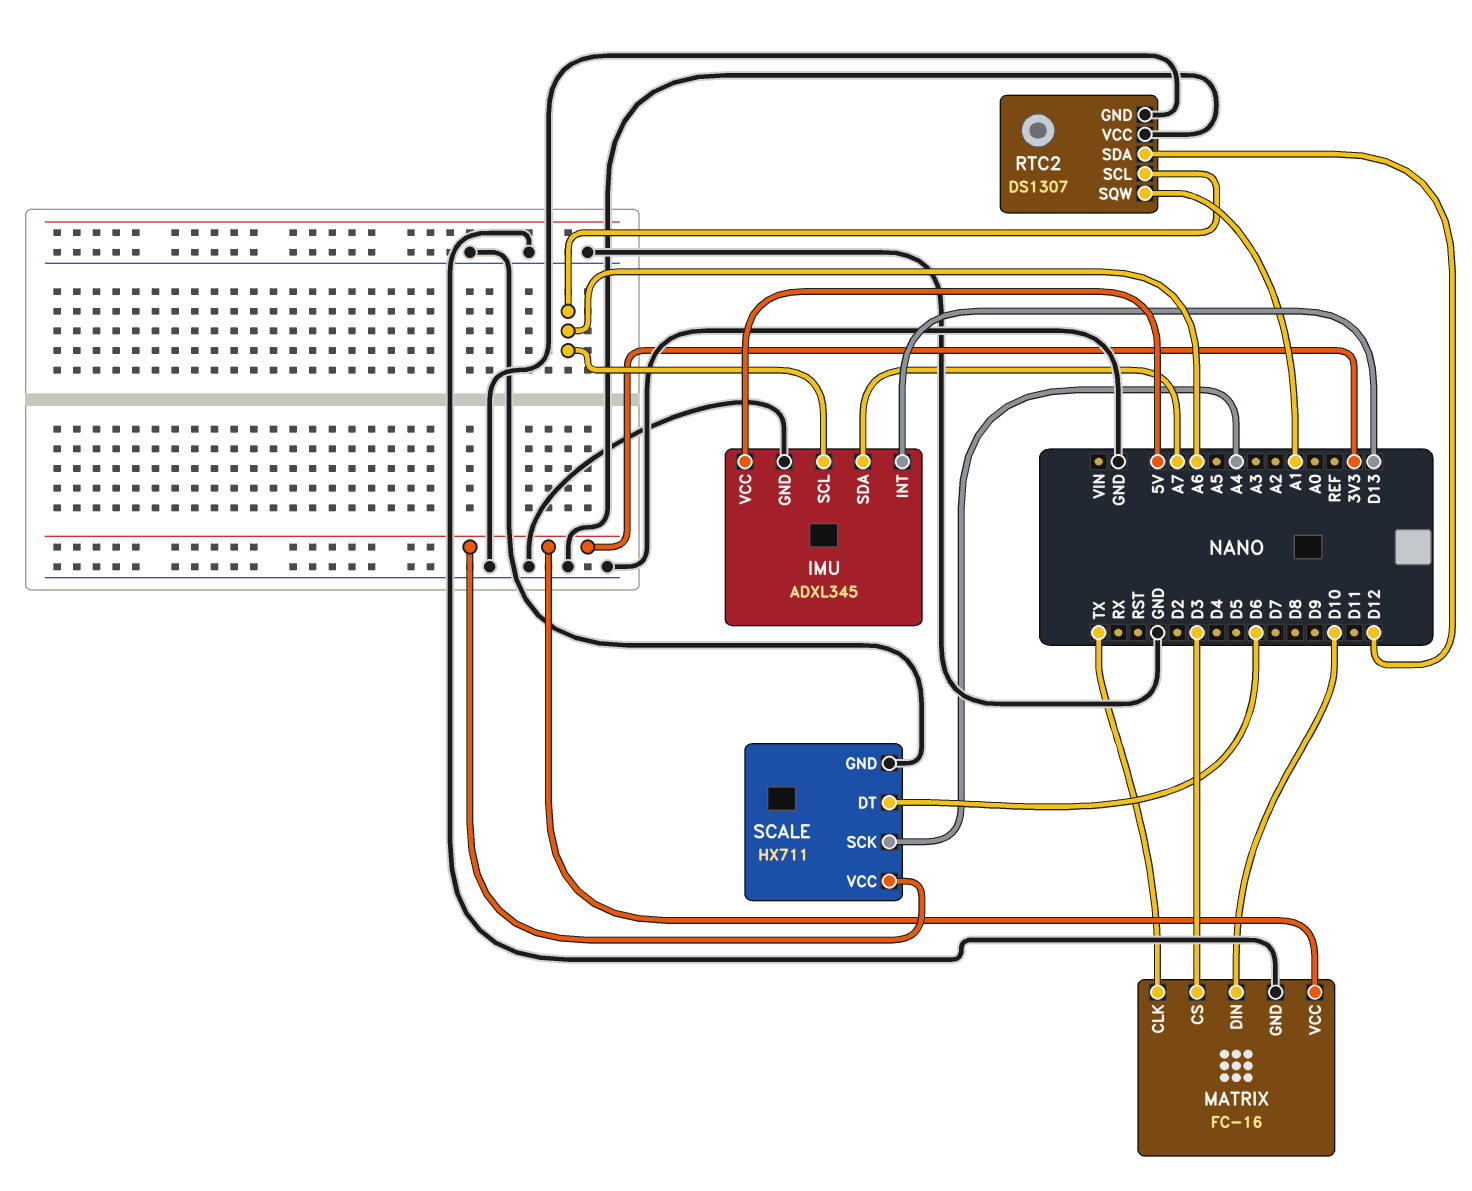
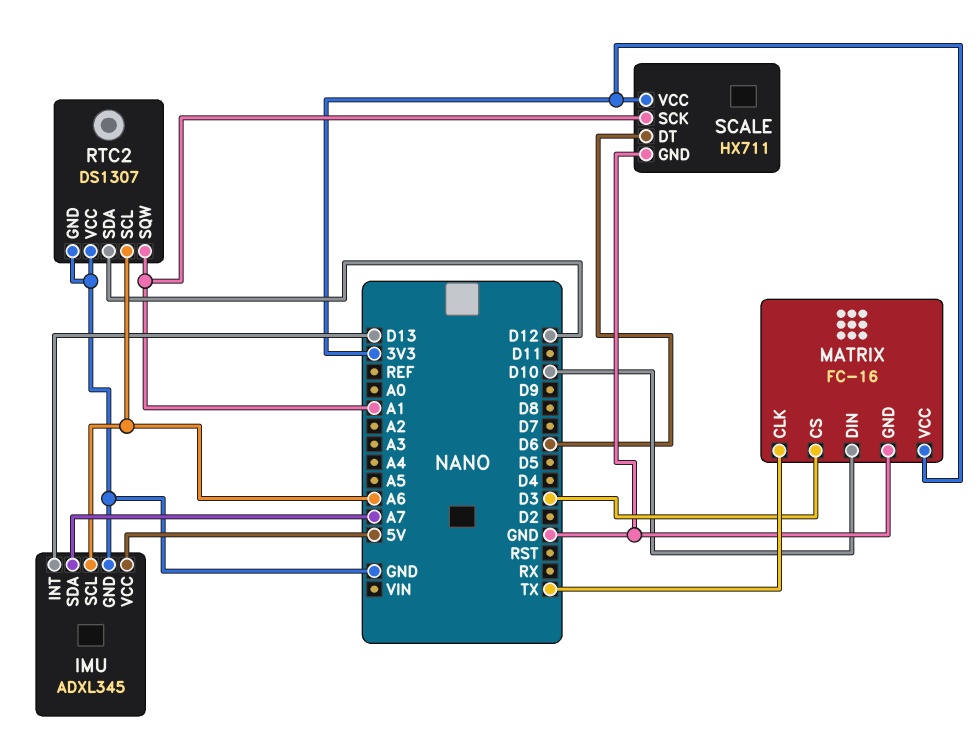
SCALE pin SCK: A4 -> A1

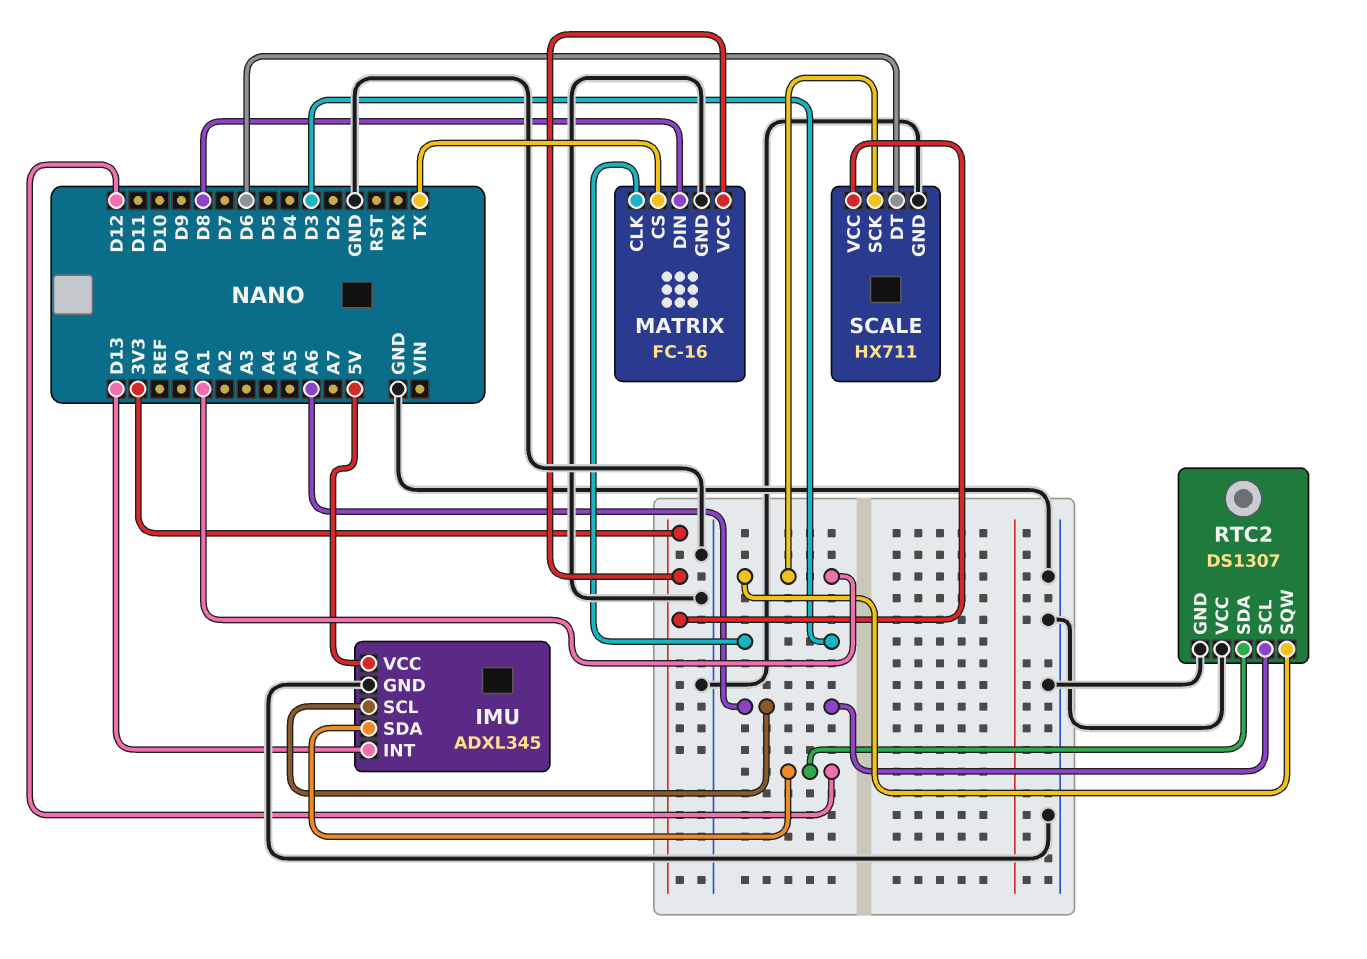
IMU pin SDA: A7 -> D12
MATRIX pin CLK: TX -> D3
MATRIX pin CS: D3 -> TX
MATRIX pin DIN: D10 -> D8

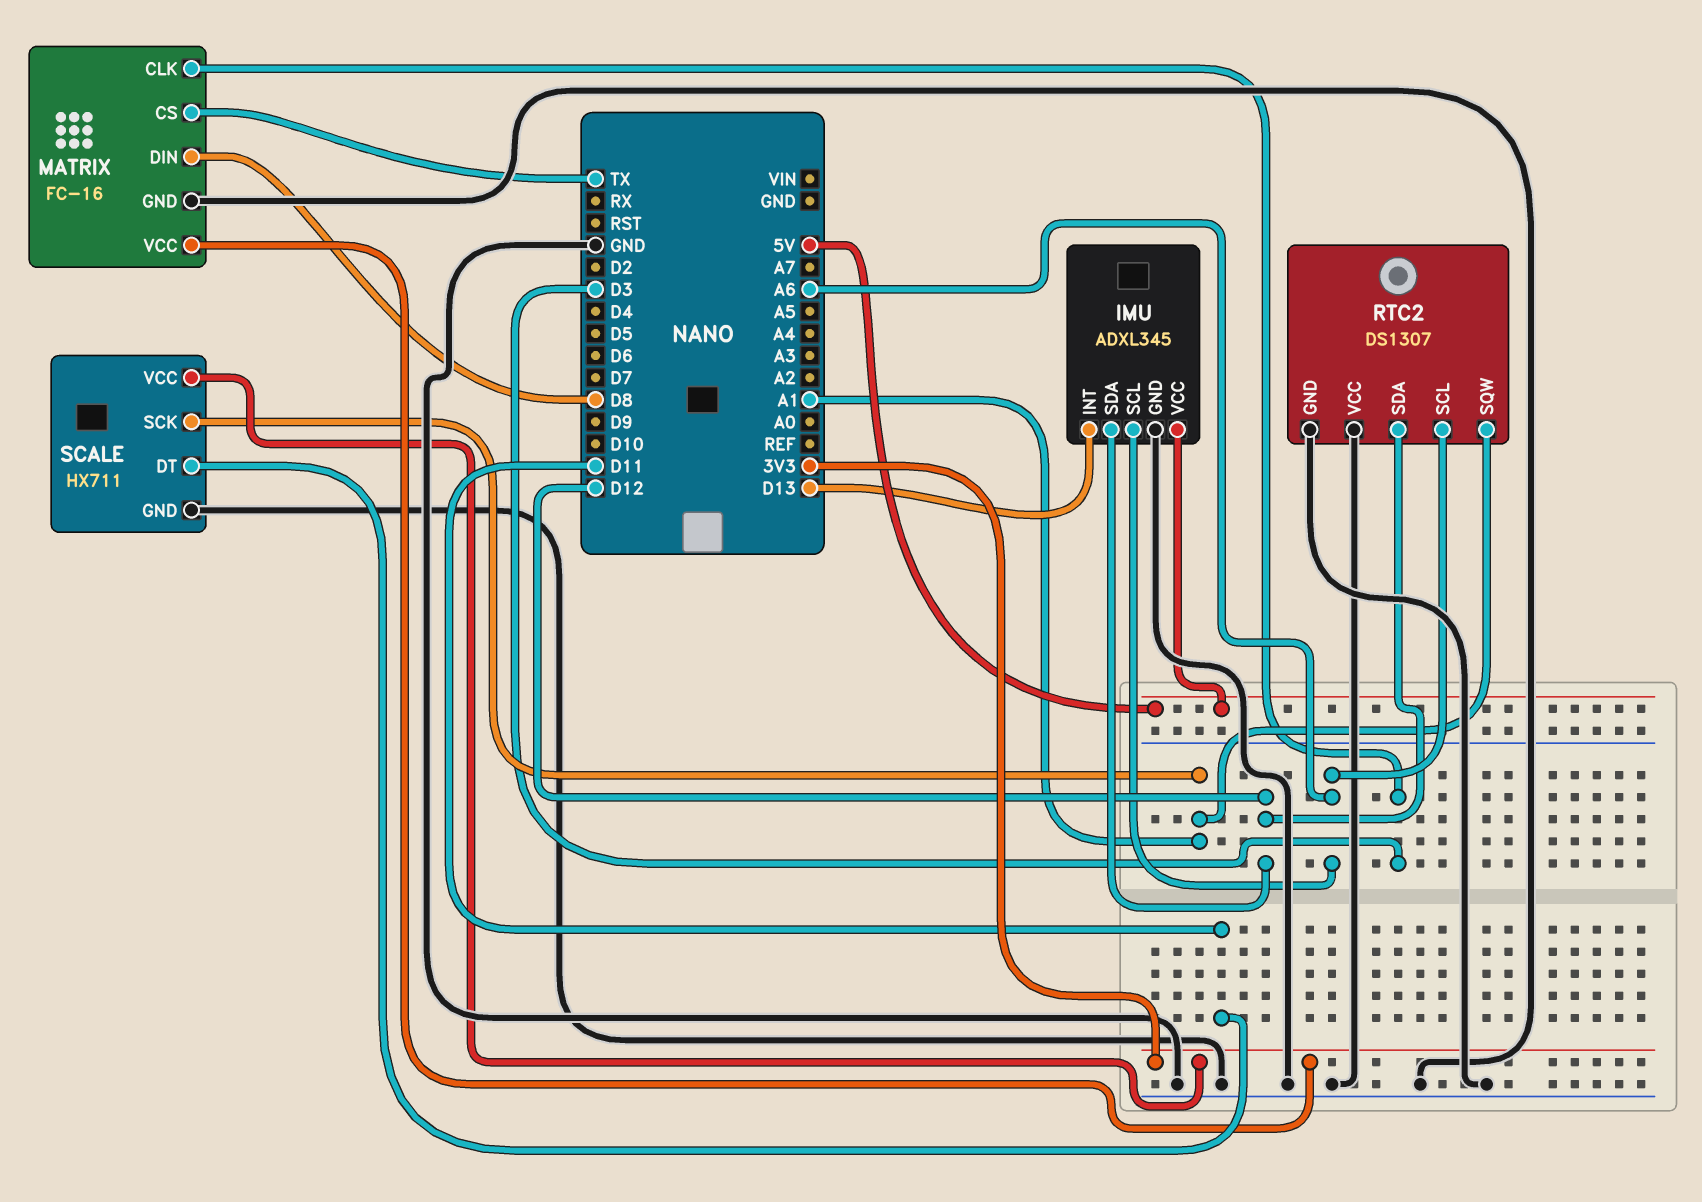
SCALE pin DT: D6 -> D11

